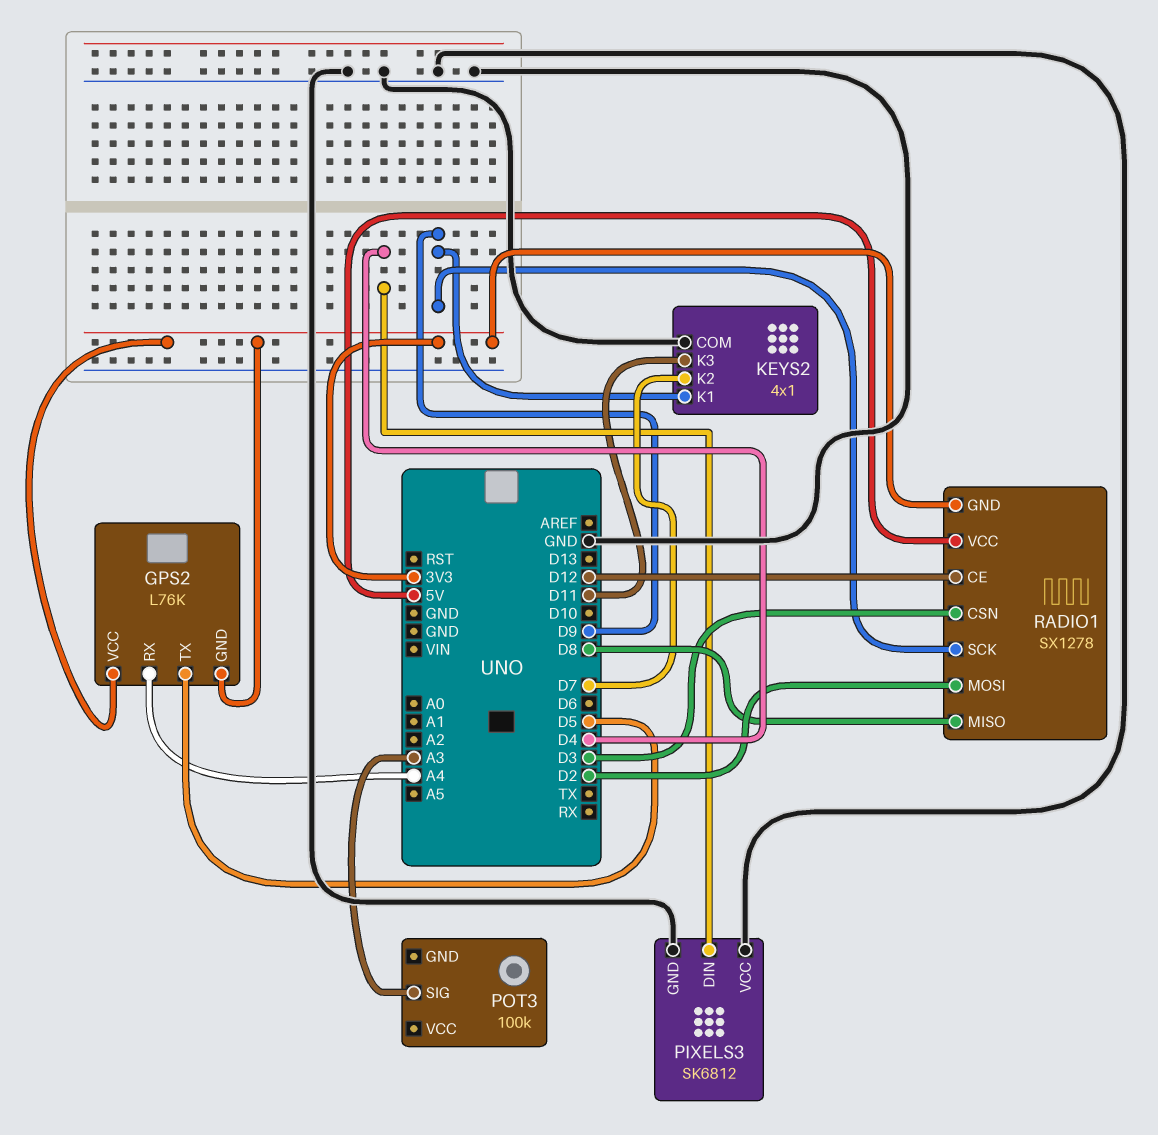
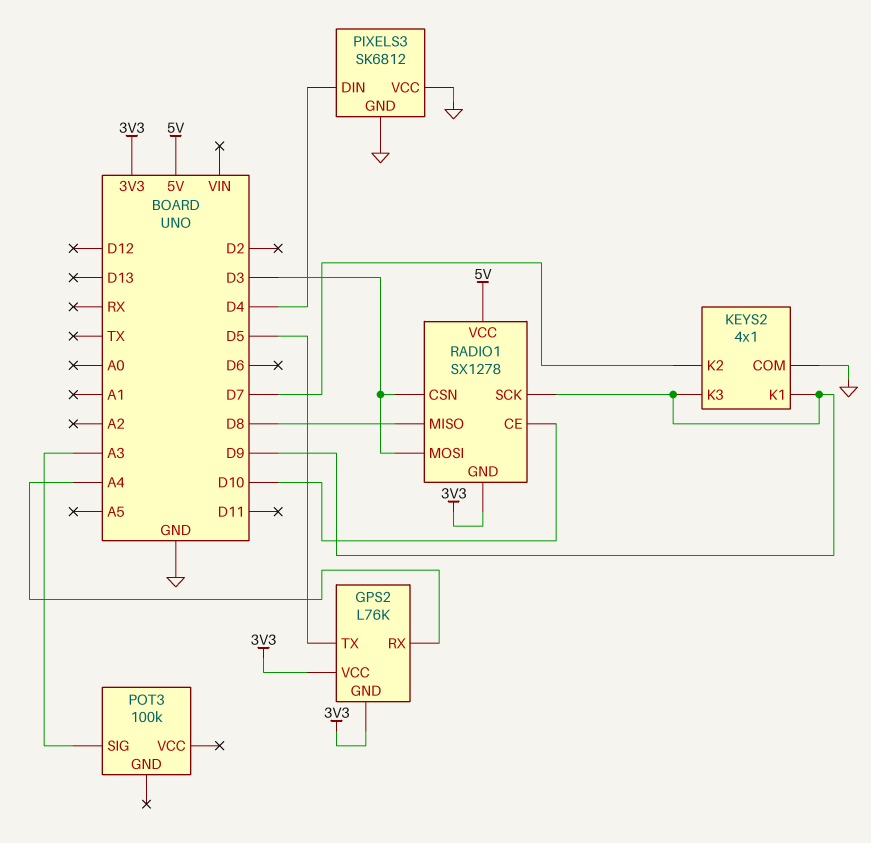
KEYS2 pin K3: D11 -> D9
RADIO1 pin CE: D12 -> D10
RADIO1 pin MOSI: D2 -> D3

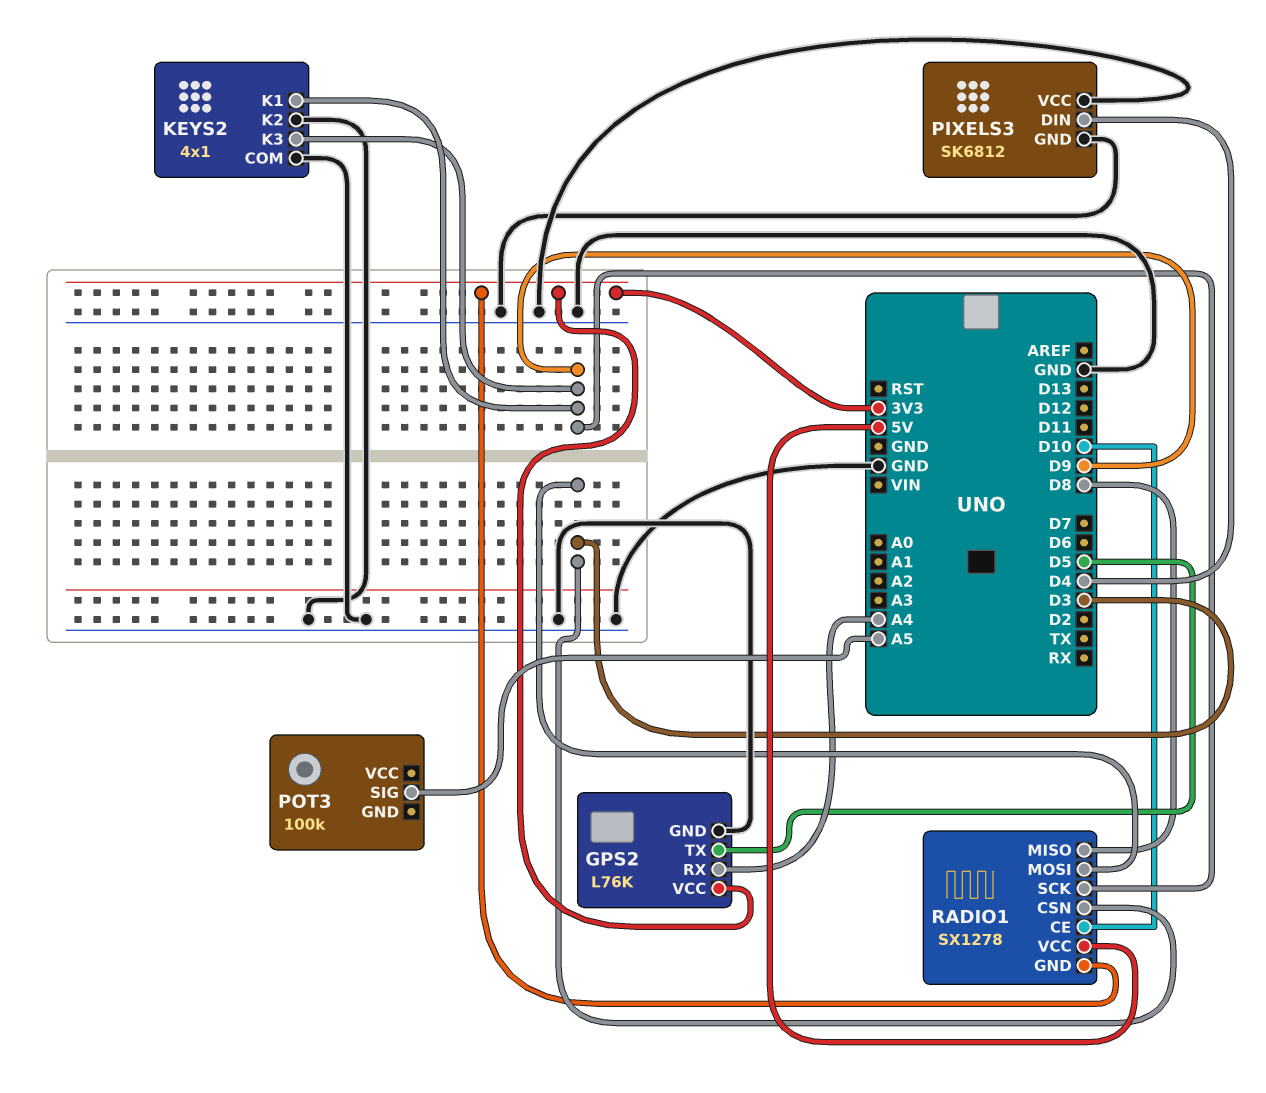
GPS2 pin GND: 3V3 -> GND
KEYS2 pin K2: D7 -> GND
POT3 pin SIG: A3 -> A5

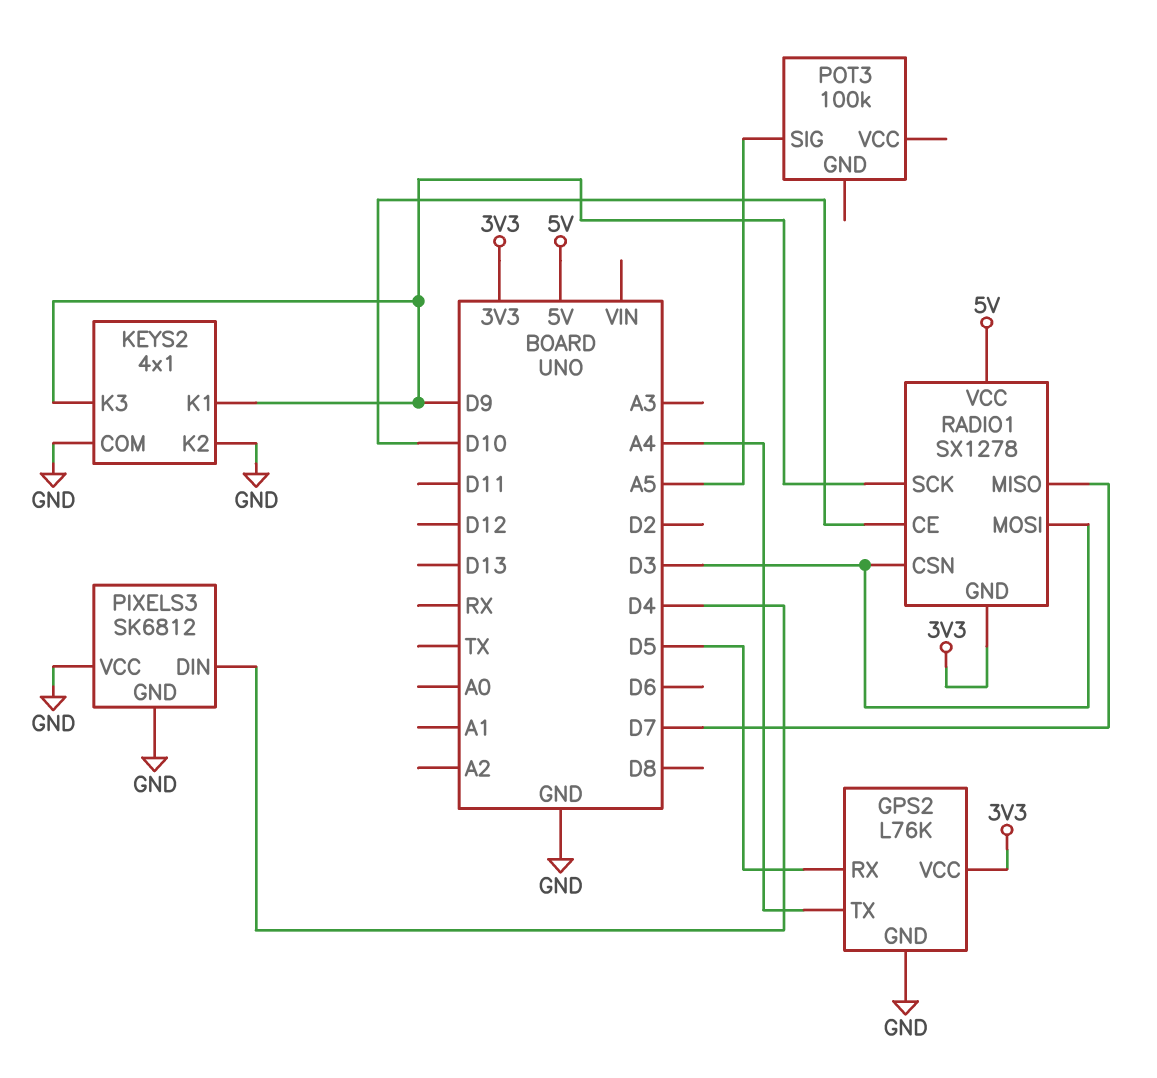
GPS2 pin RX: A4 -> D5
GPS2 pin TX: D5 -> A4
RADIO1 pin MISO: D8 -> D7

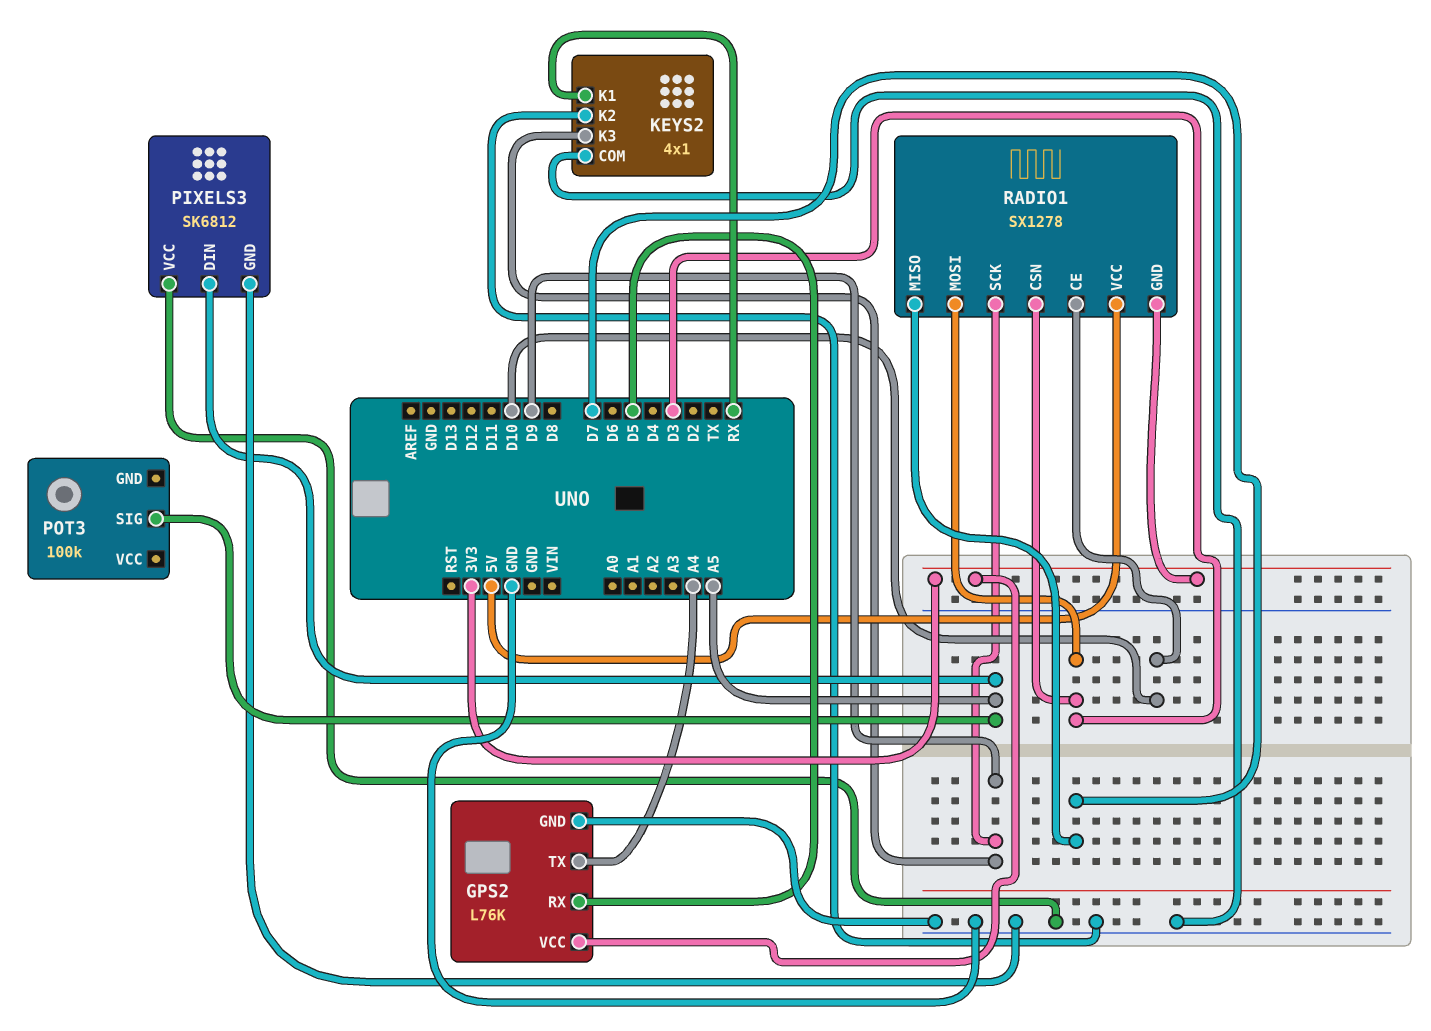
KEYS2 pin K1: D9 -> RX
PIXELS3 pin DIN: D4 -> A5

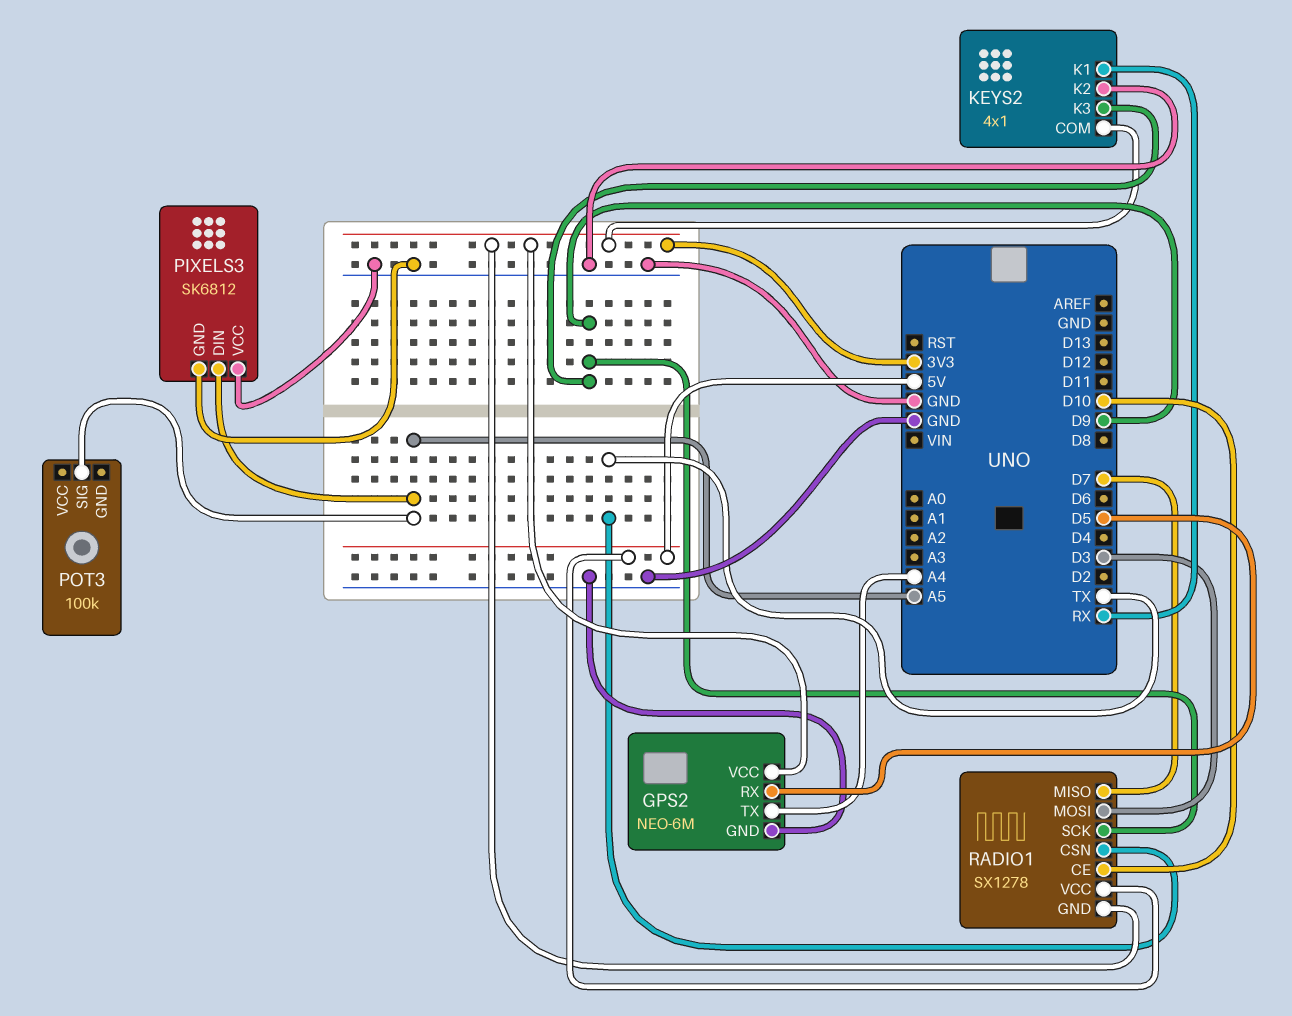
GPS2: L76K -> NEO-6M
KEYS2 pin COM: GND -> 3V3
RADIO1 pin CSN: D3 -> TX

